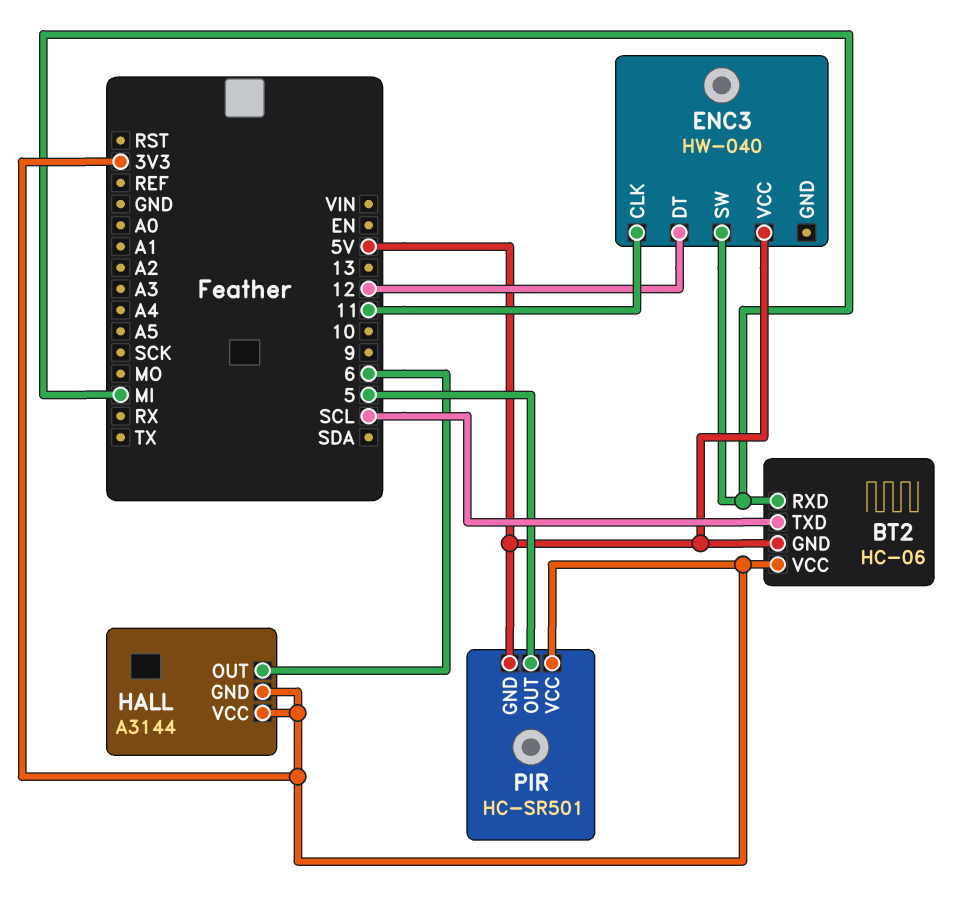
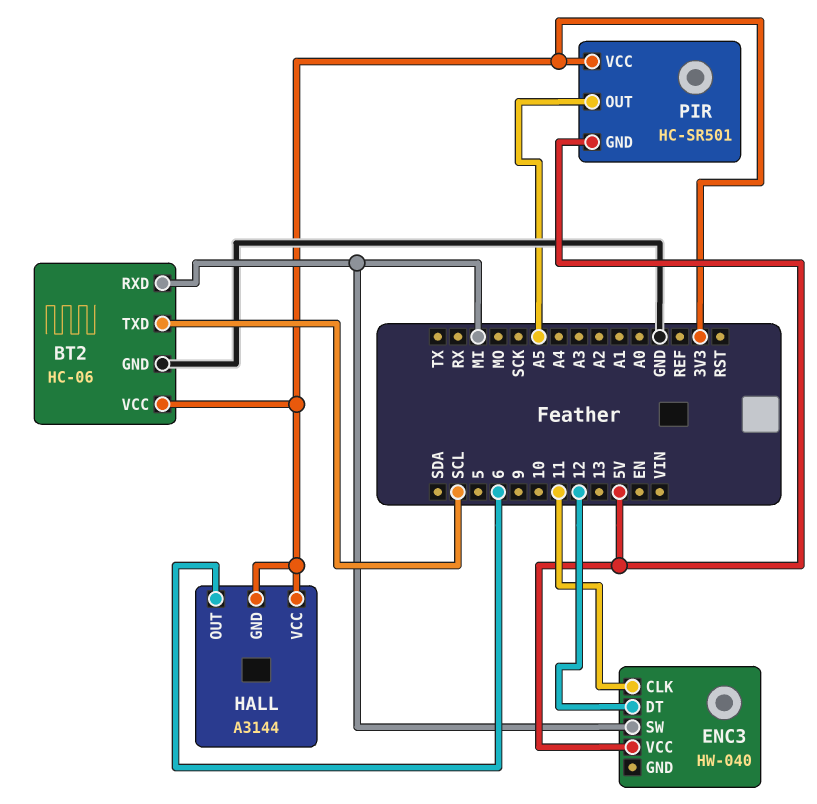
BT2 pin GND: 5V -> GND
PIR pin OUT: 5 -> A5

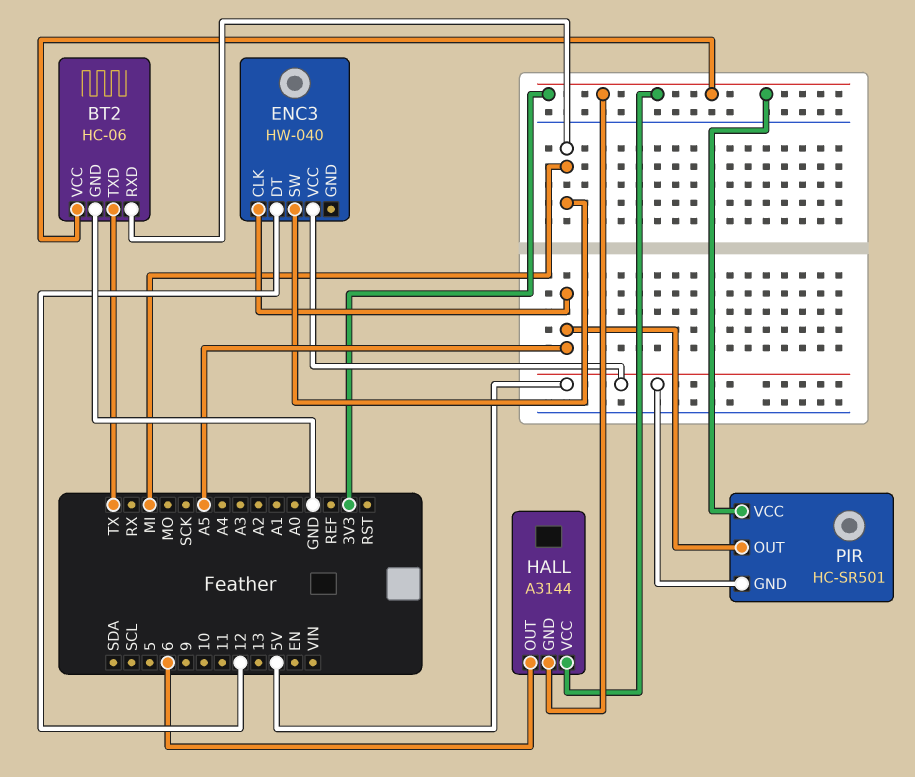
BT2 pin TXD: SCL -> TX
ENC3 pin CLK: 11 -> A5

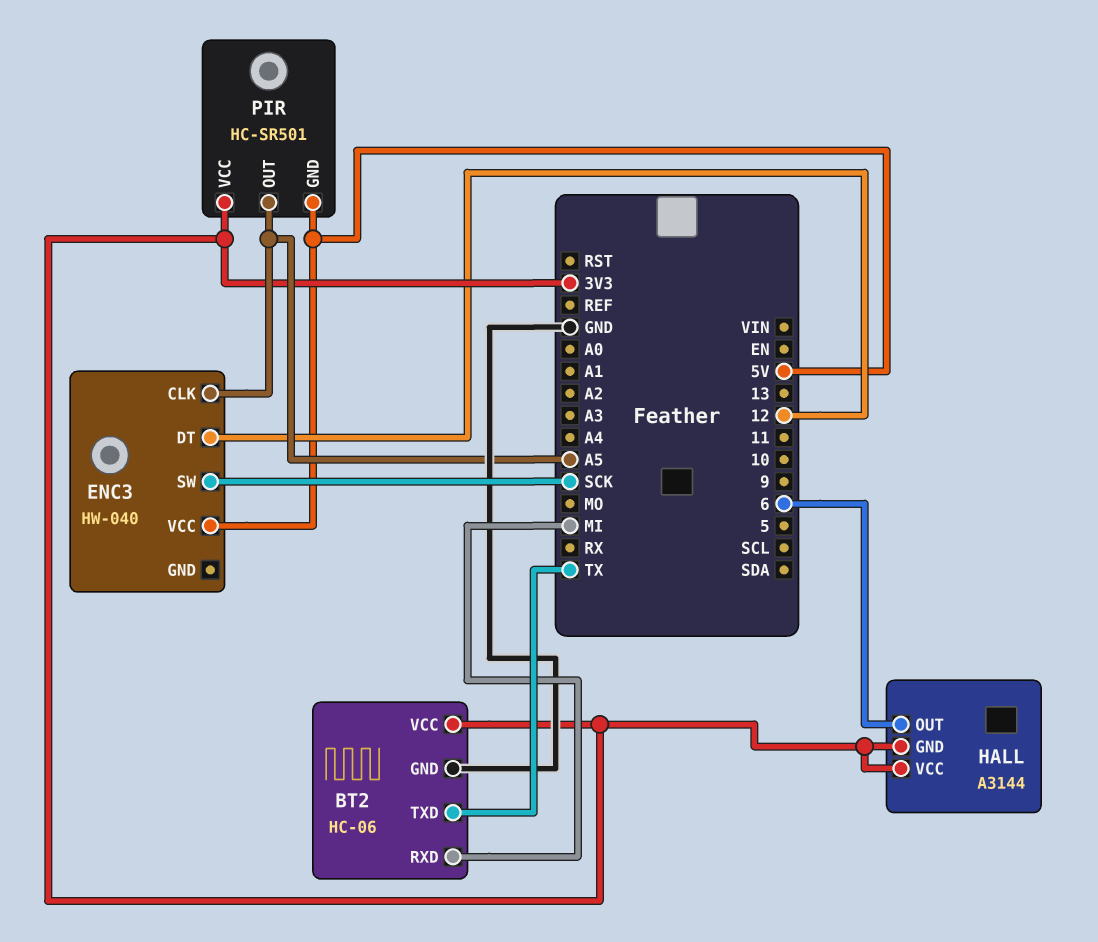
ENC3 pin SW: MI -> SCK

